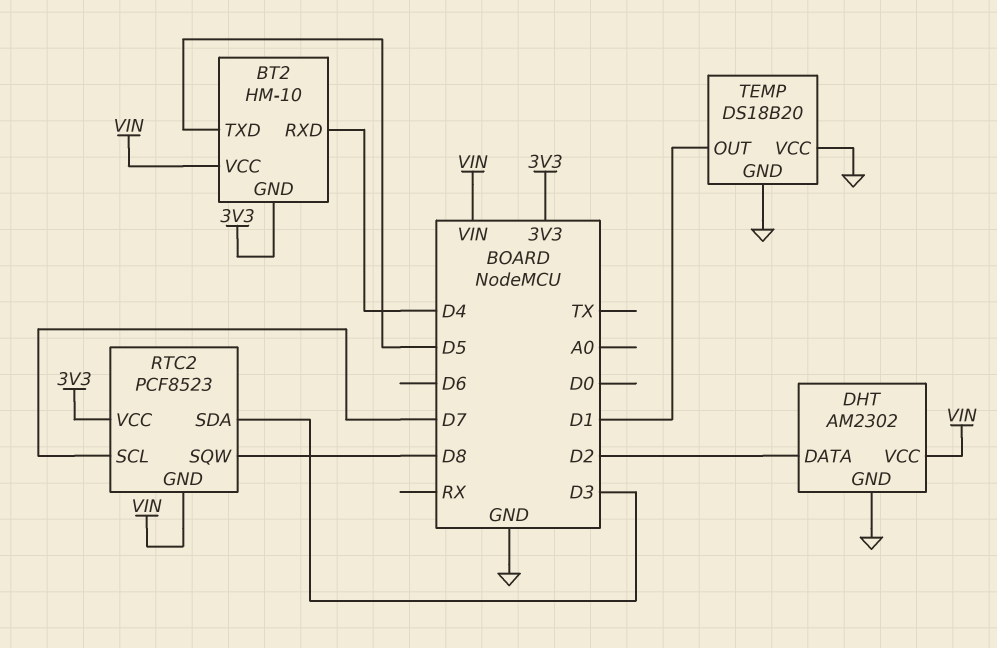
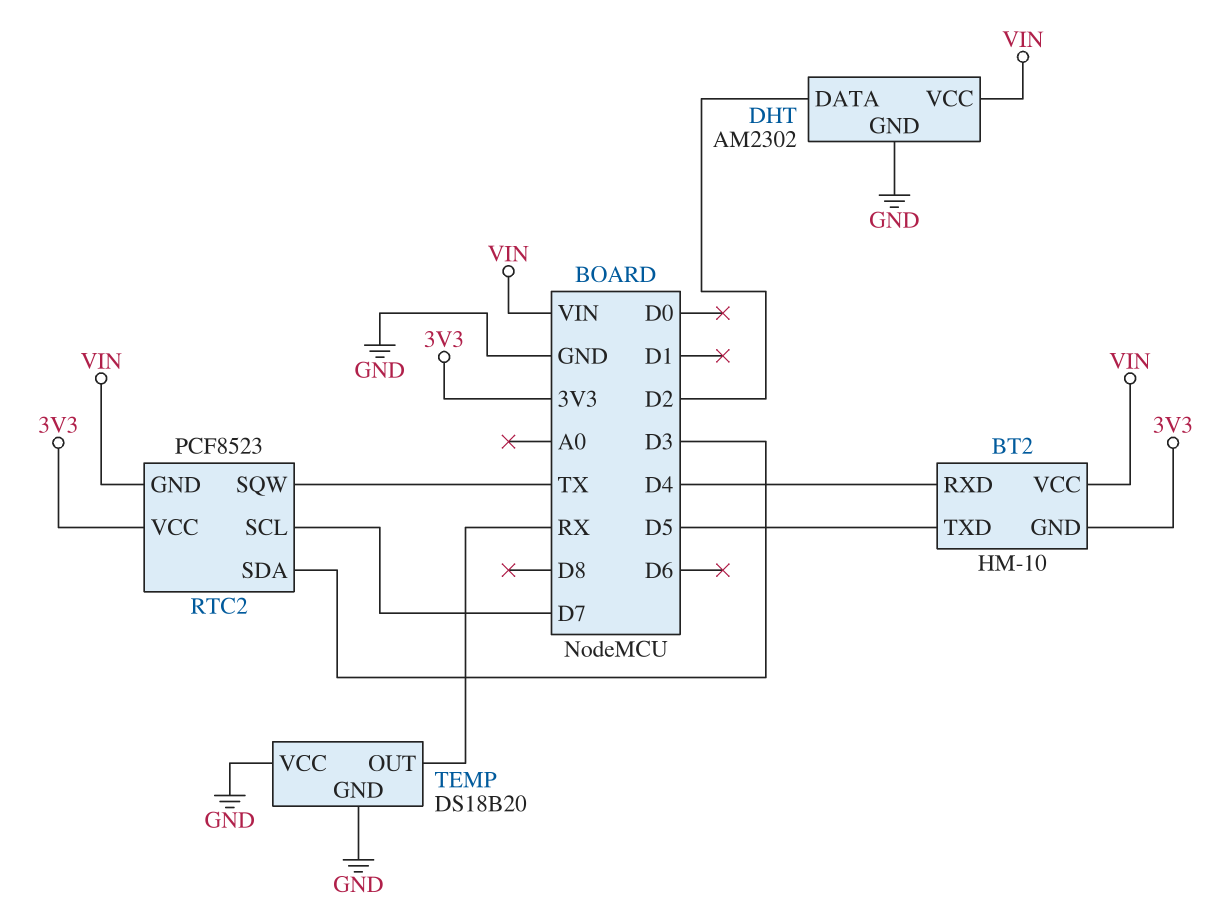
RTC2 pin SQW: D8 -> TX
TEMP pin OUT: D1 -> RX

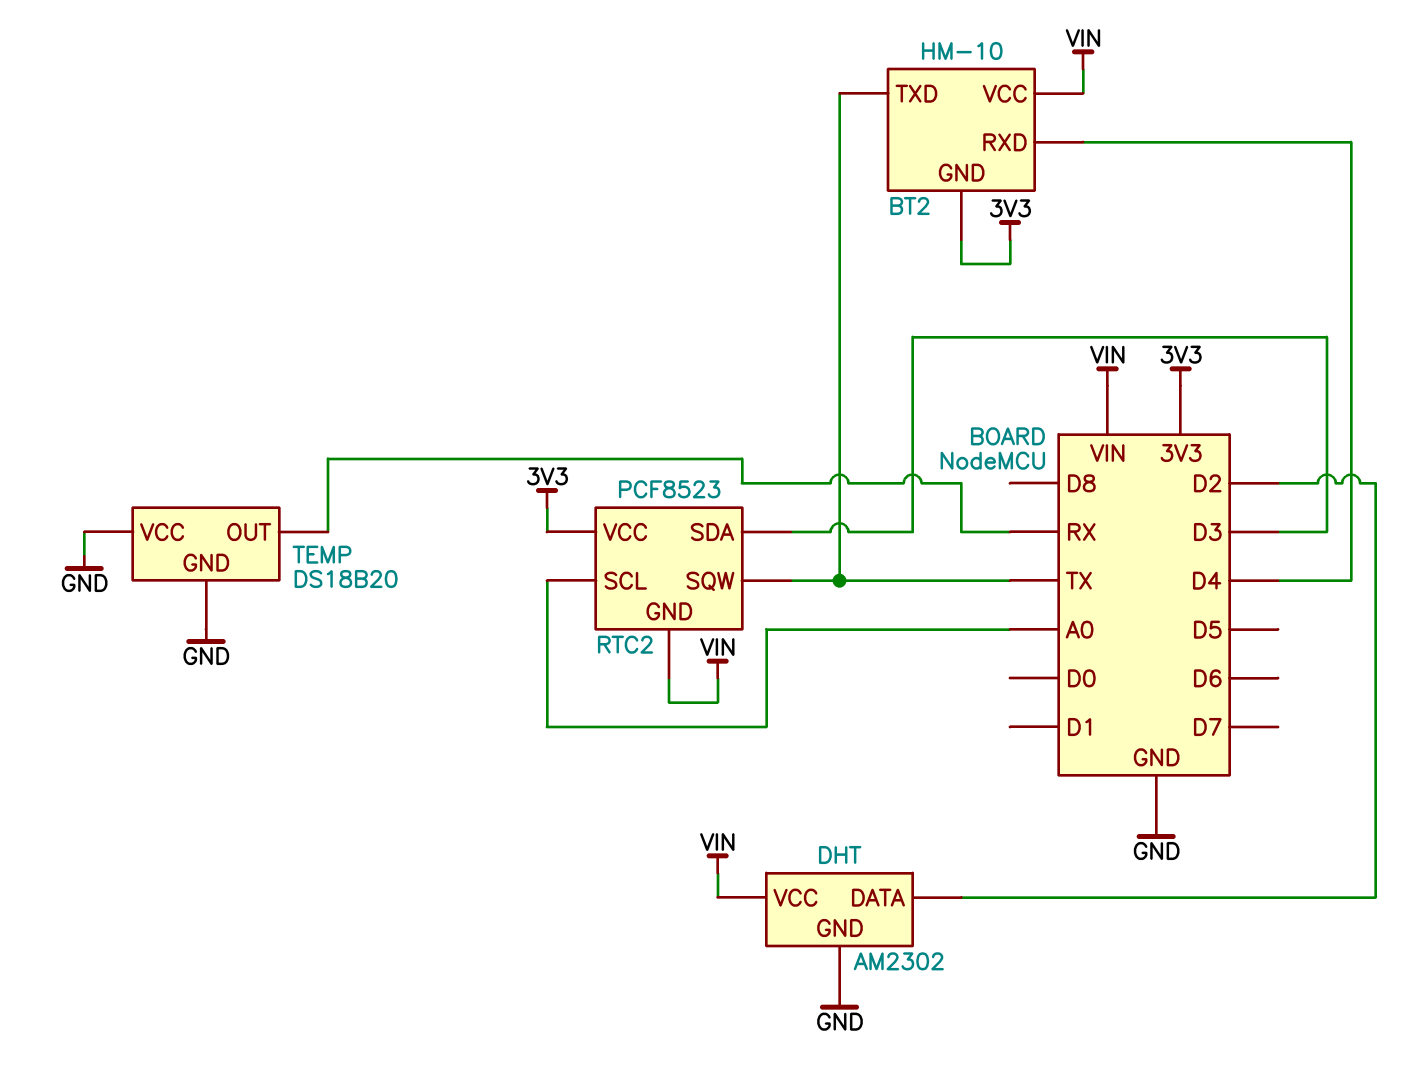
BT2 pin TXD: D5 -> TX
RTC2 pin SCL: D7 -> A0

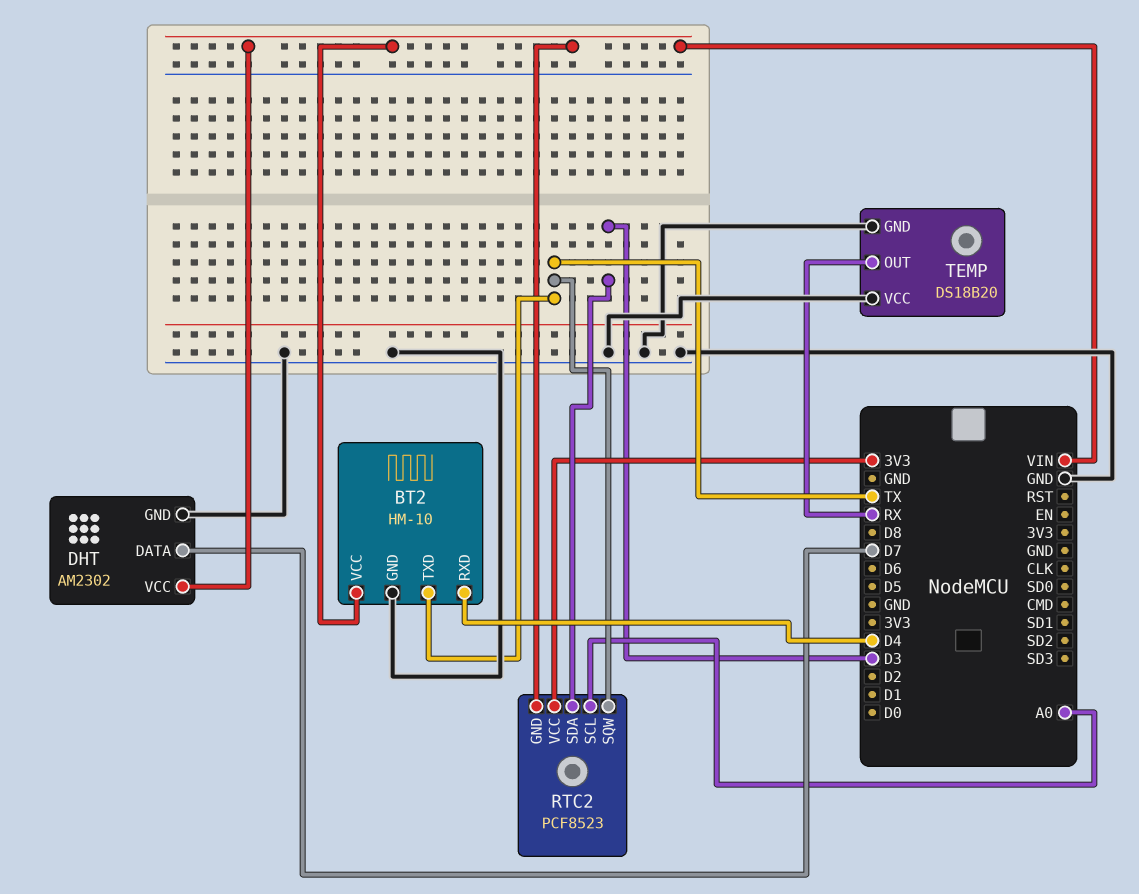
BT2 pin GND: 3V3 -> GND
DHT pin DATA: D2 -> D7

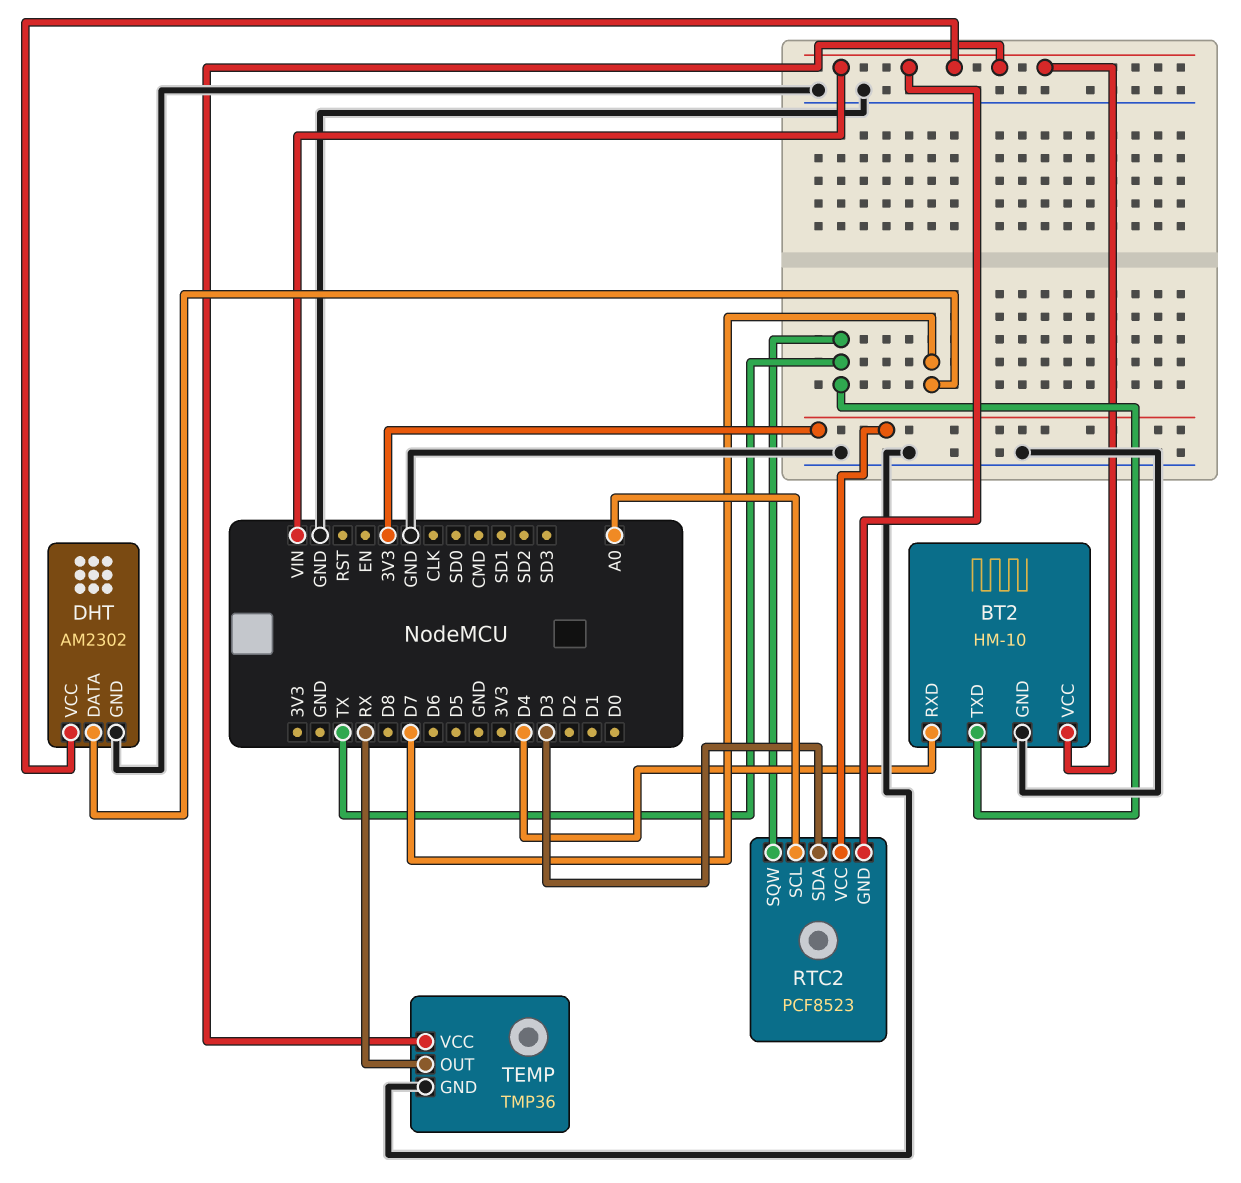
TEMP: DS18B20 -> TMP36
TEMP pin VCC: GND -> VIN

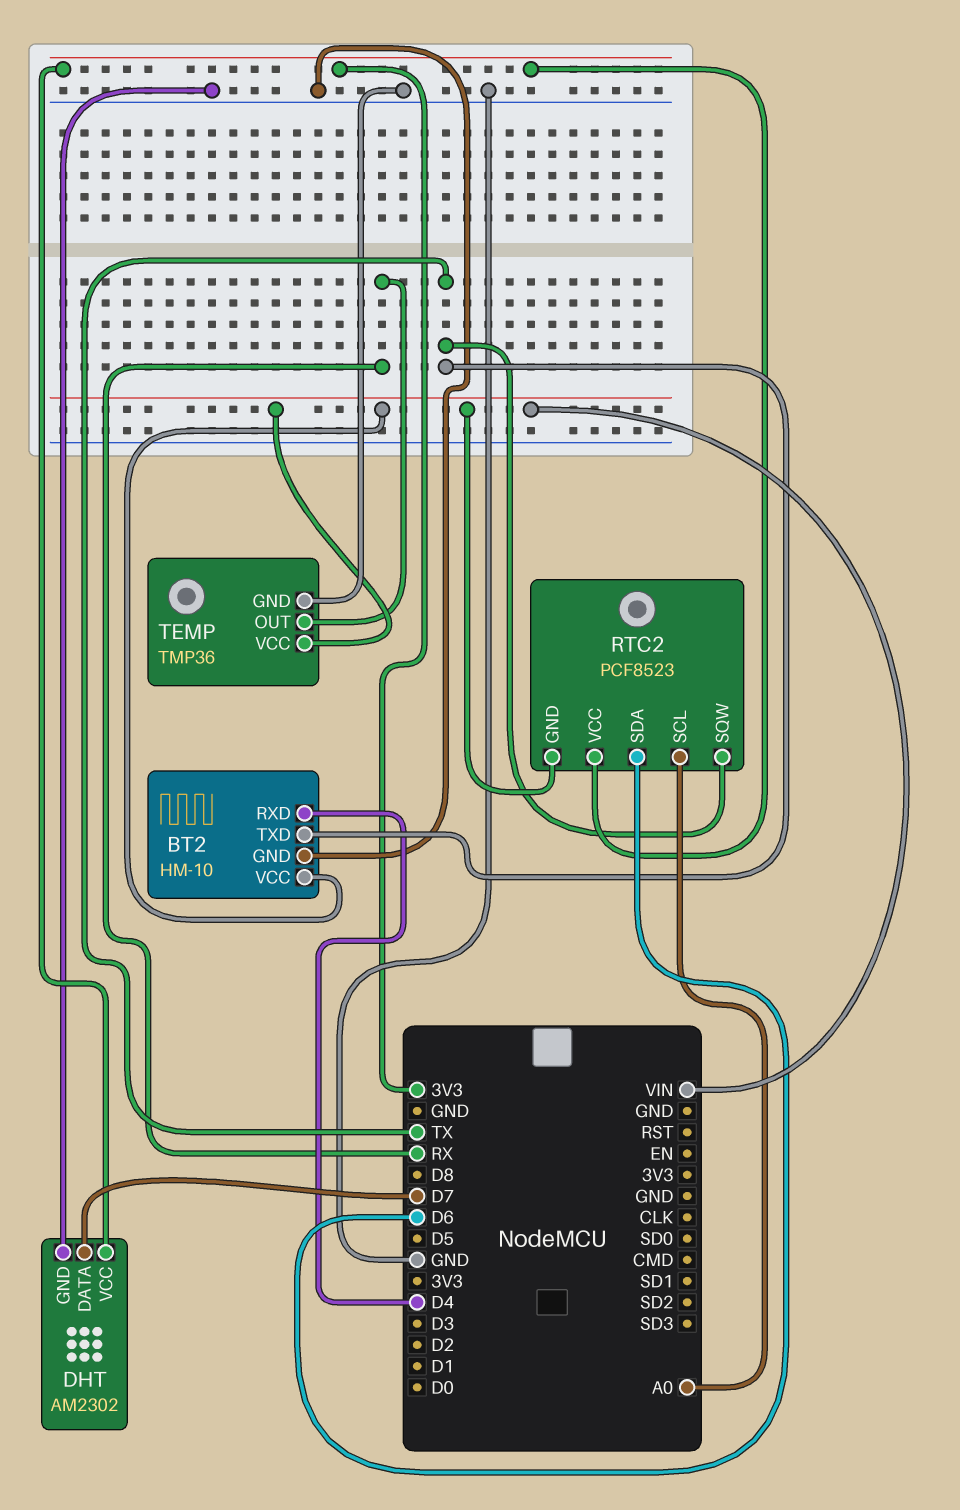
DHT pin VCC: VIN -> 3V3
RTC2 pin SDA: D3 -> D6

